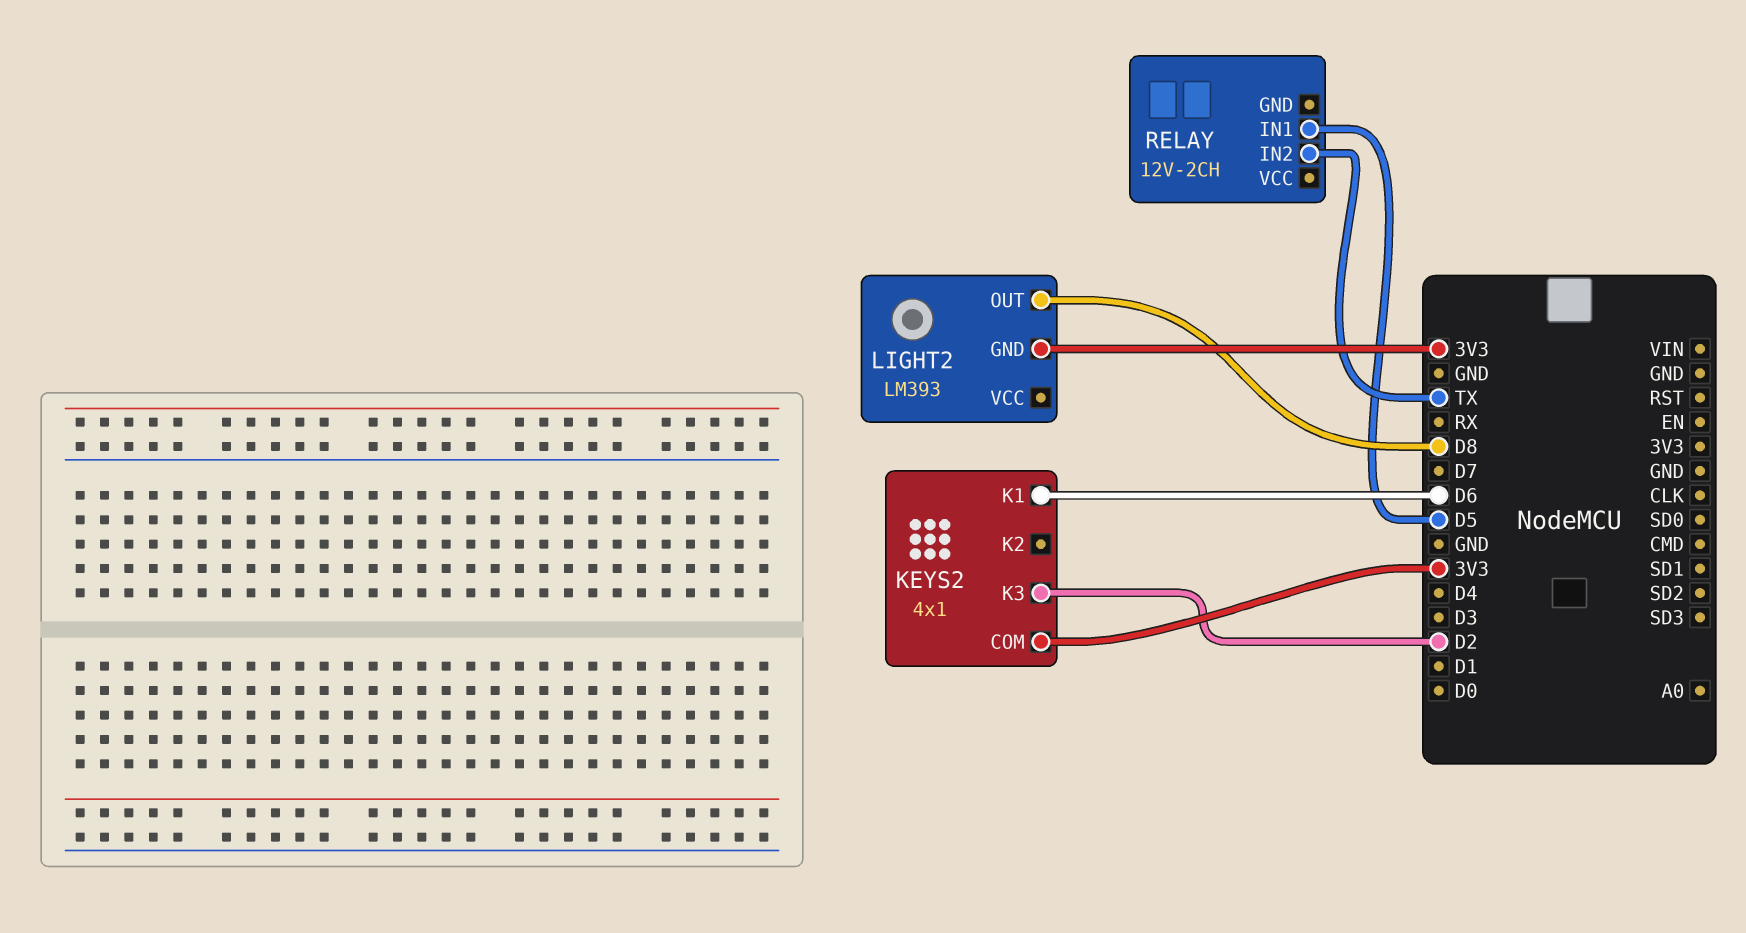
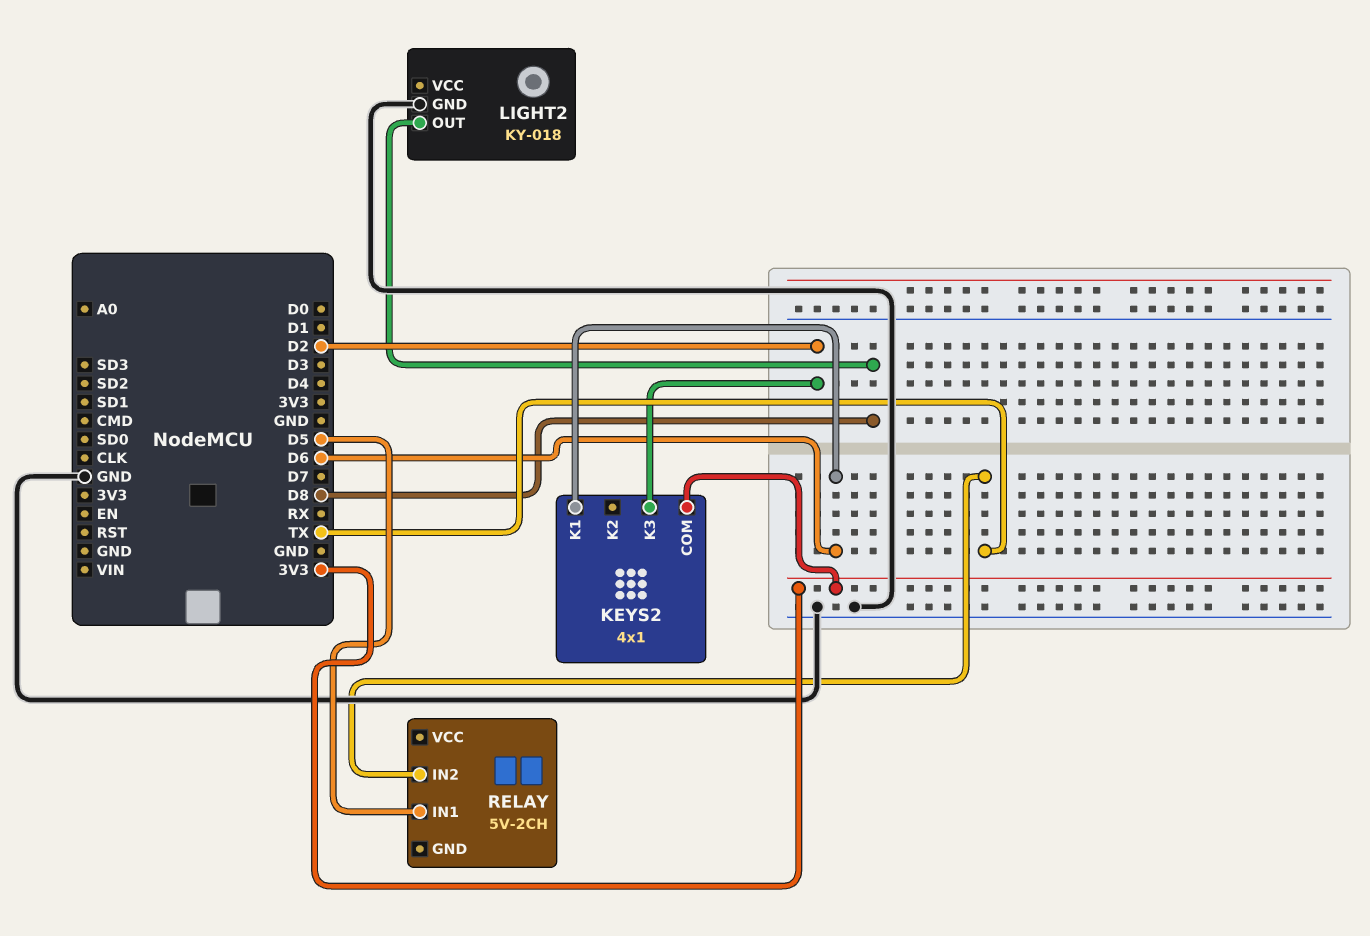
LIGHT2: LM393 -> KY-018
LIGHT2 pin GND: 3V3 -> GND
RELAY: 12V-2CH -> 5V-2CH

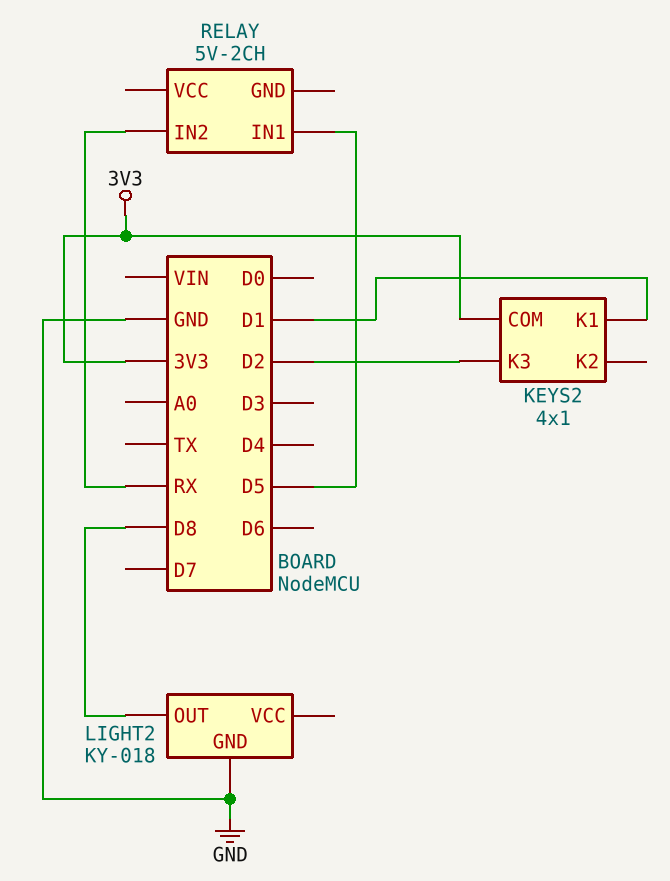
KEYS2 pin K1: D6 -> D1
RELAY pin IN2: TX -> RX

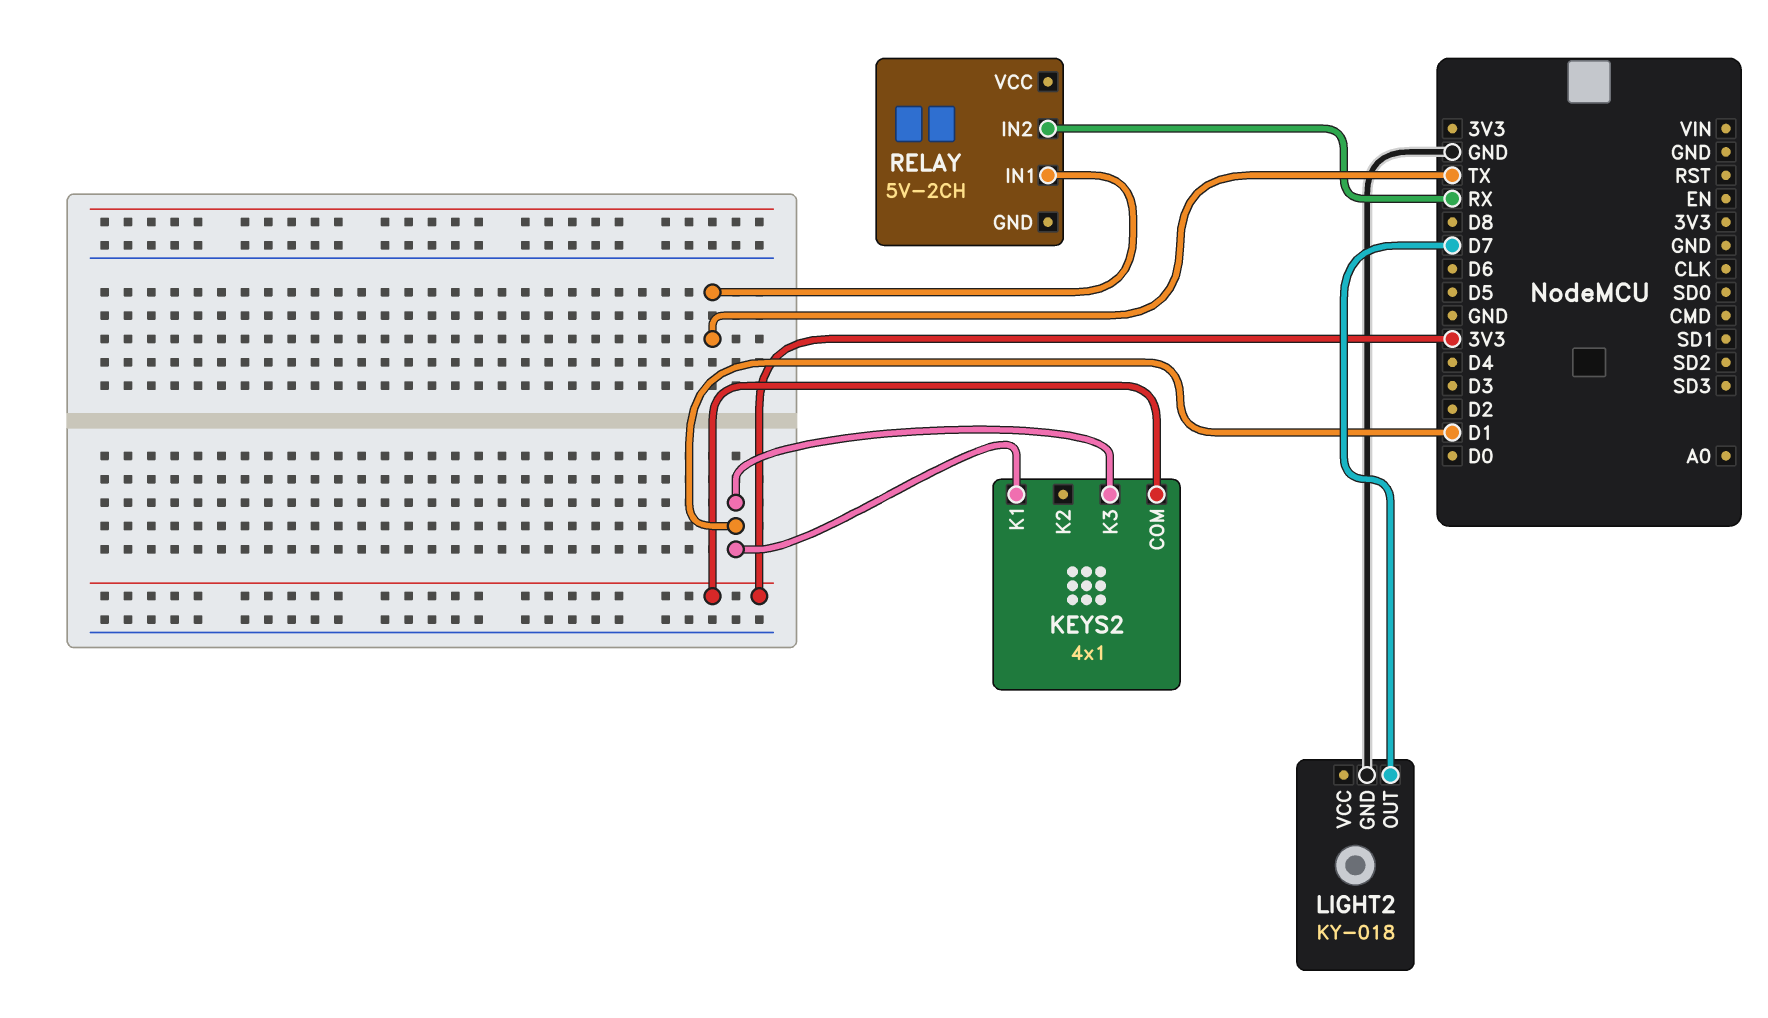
KEYS2 pin K3: D2 -> D1
LIGHT2 pin OUT: D8 -> D7
RELAY pin IN1: D5 -> TX

